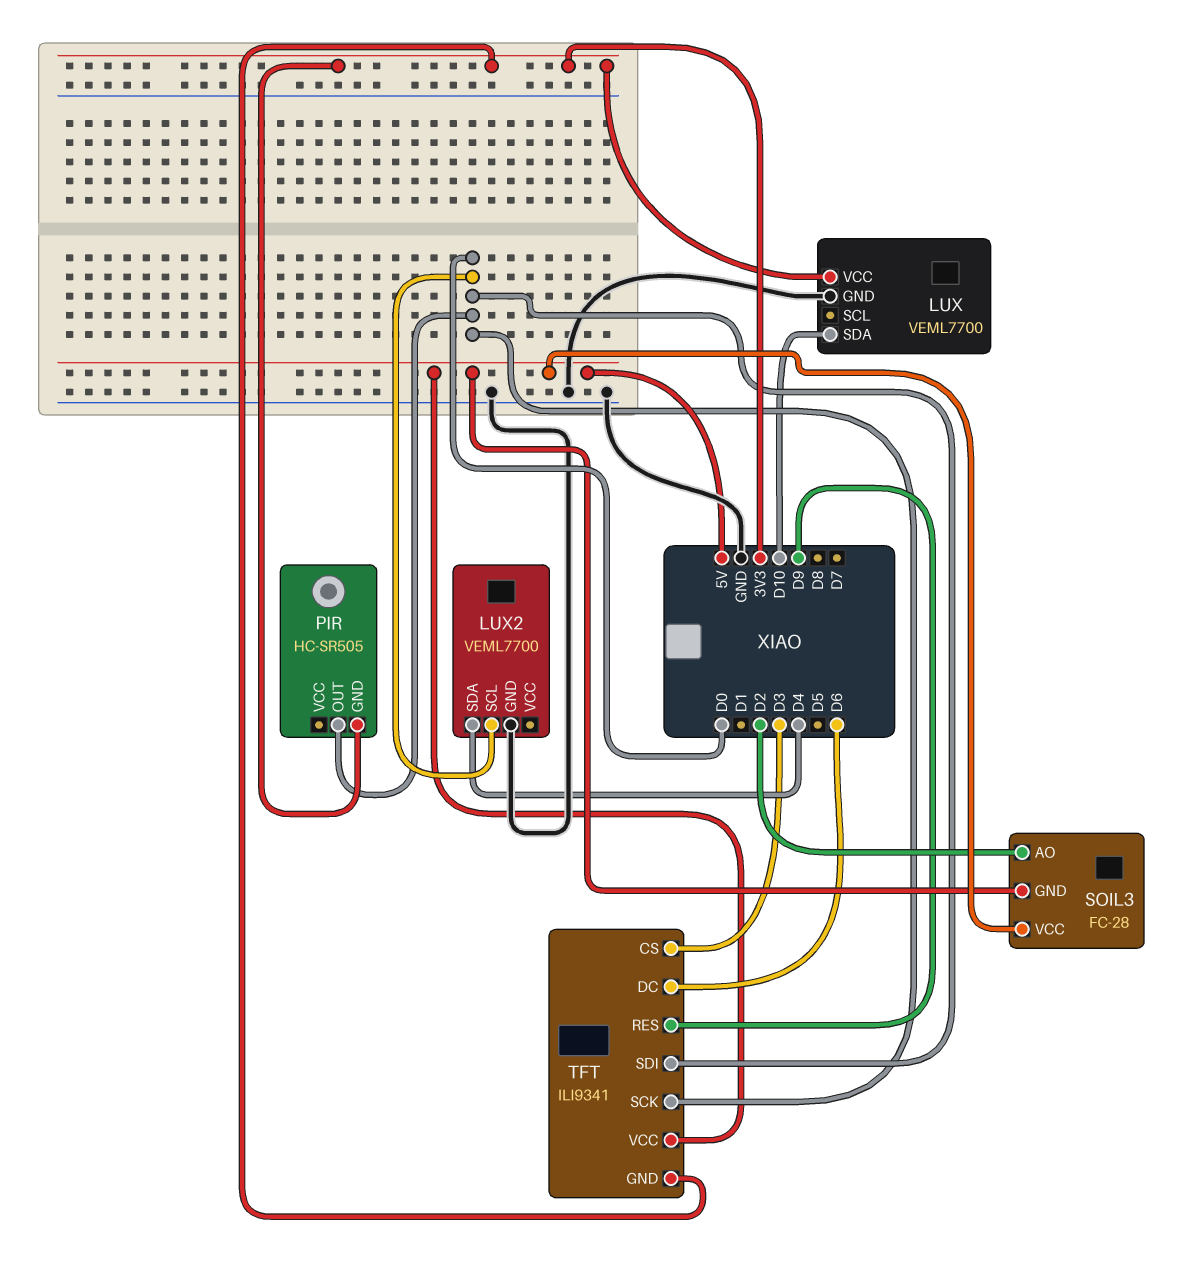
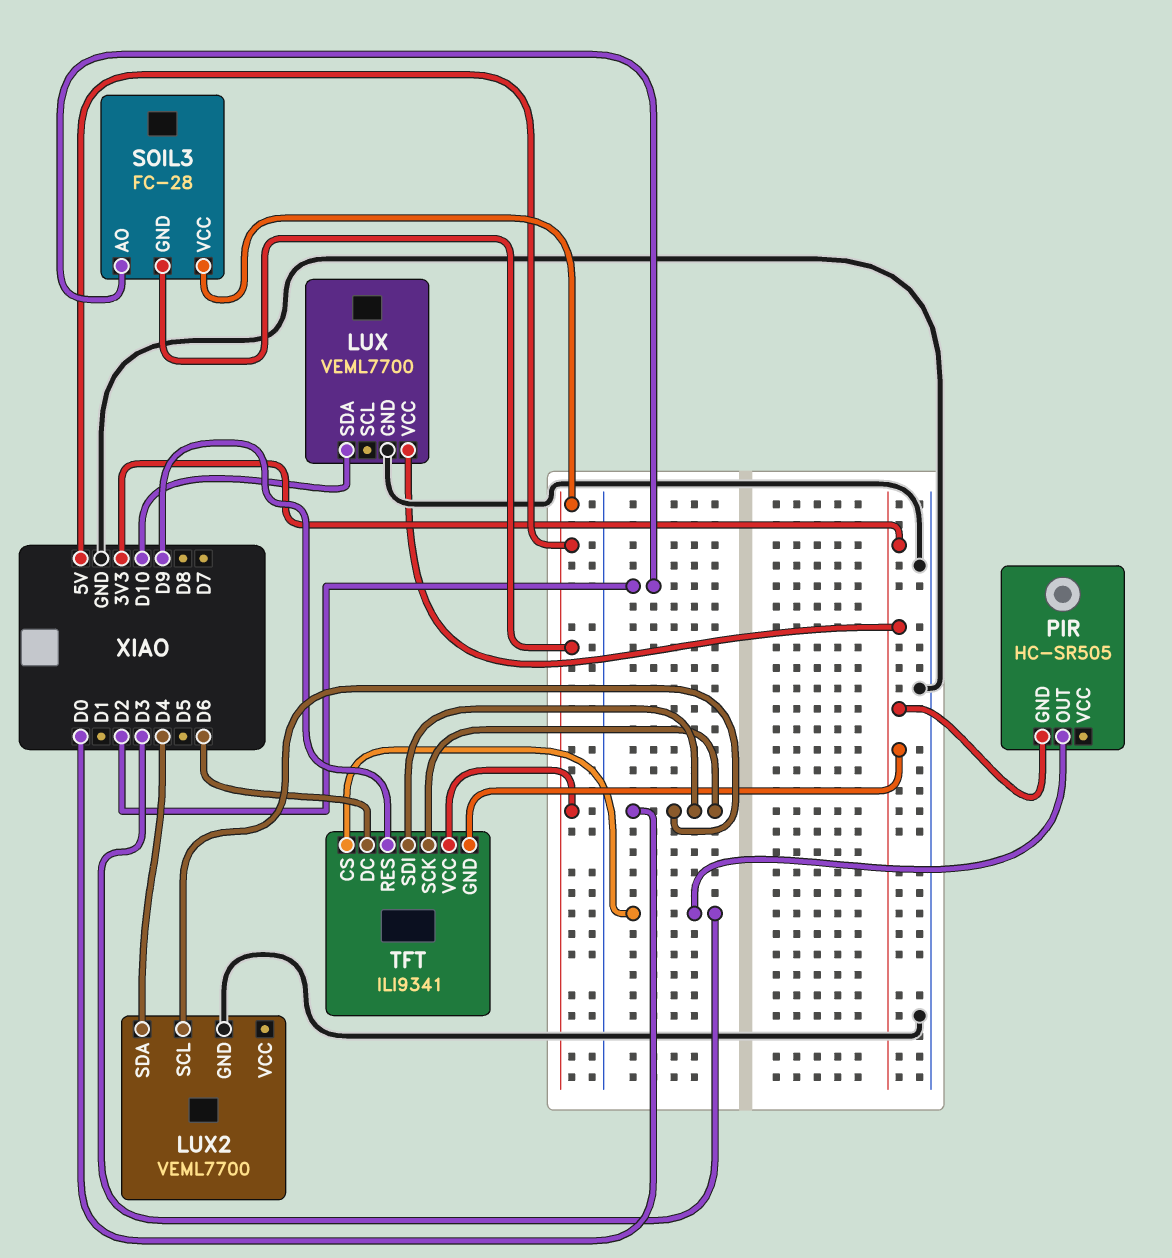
PIR pin OUT: D0 -> D3

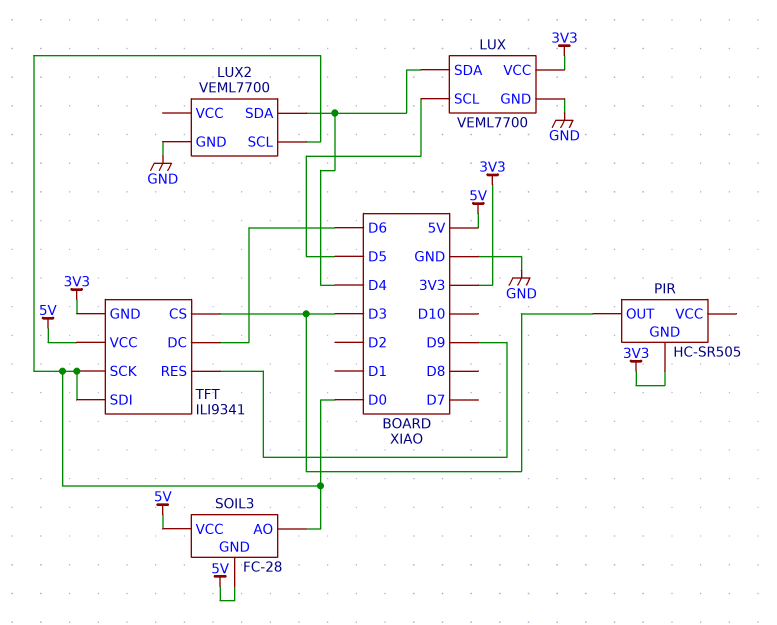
LUX pin SCL: none -> D5
LUX pin SDA: D10 -> D4
SOIL3 pin AO: D2 -> D0

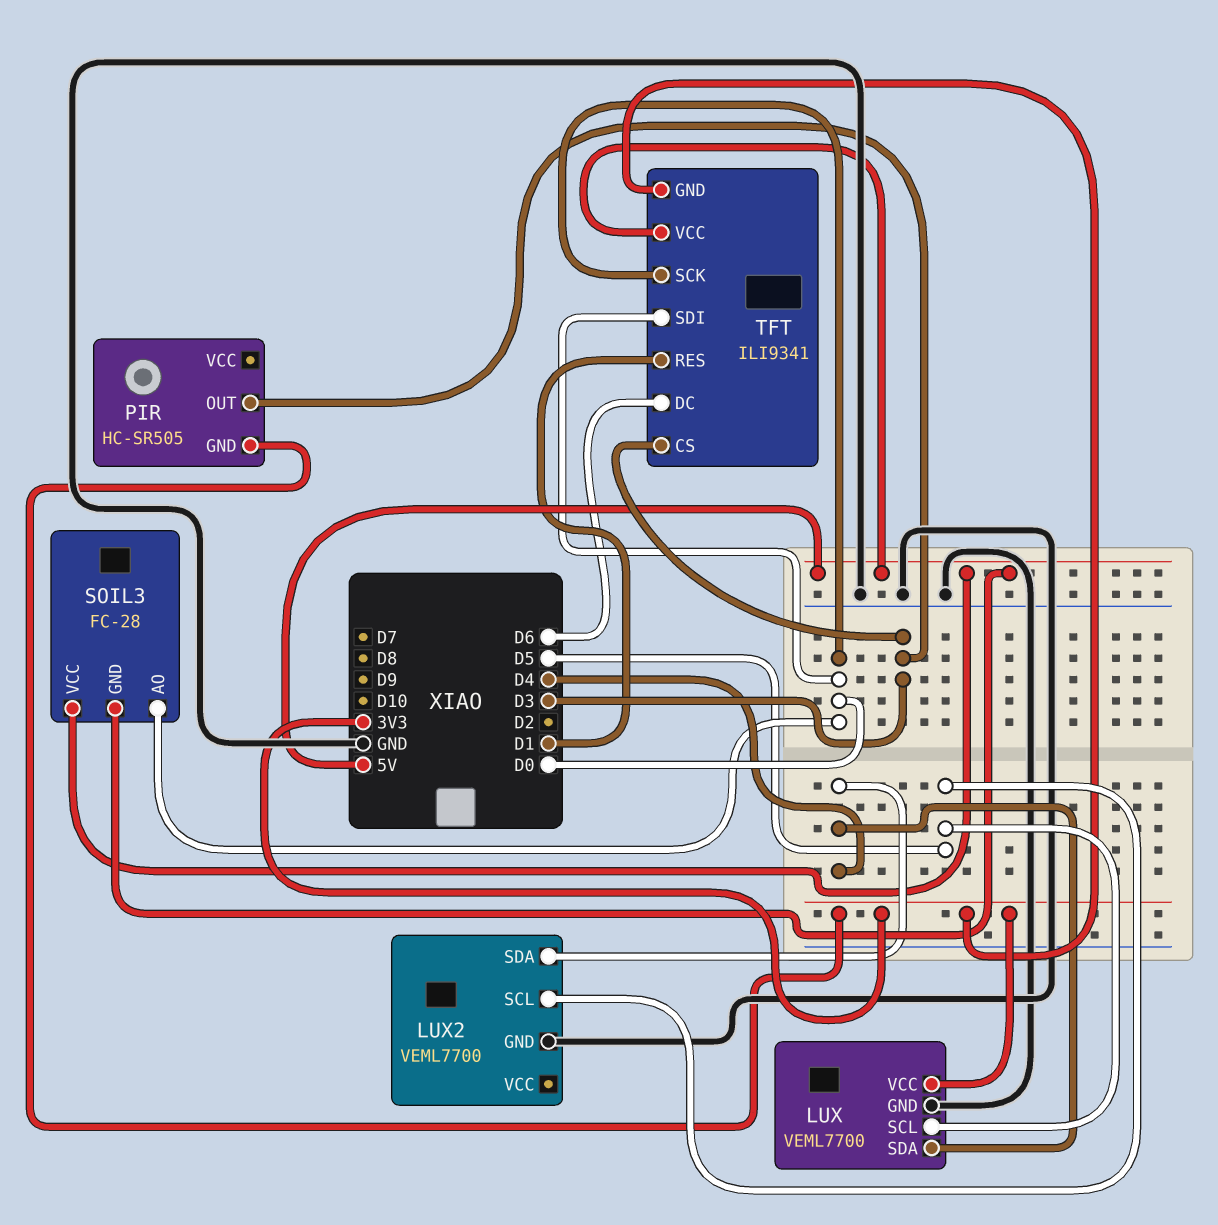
LUX2 pin SCL: D0 -> D5
TFT pin RES: D9 -> D1

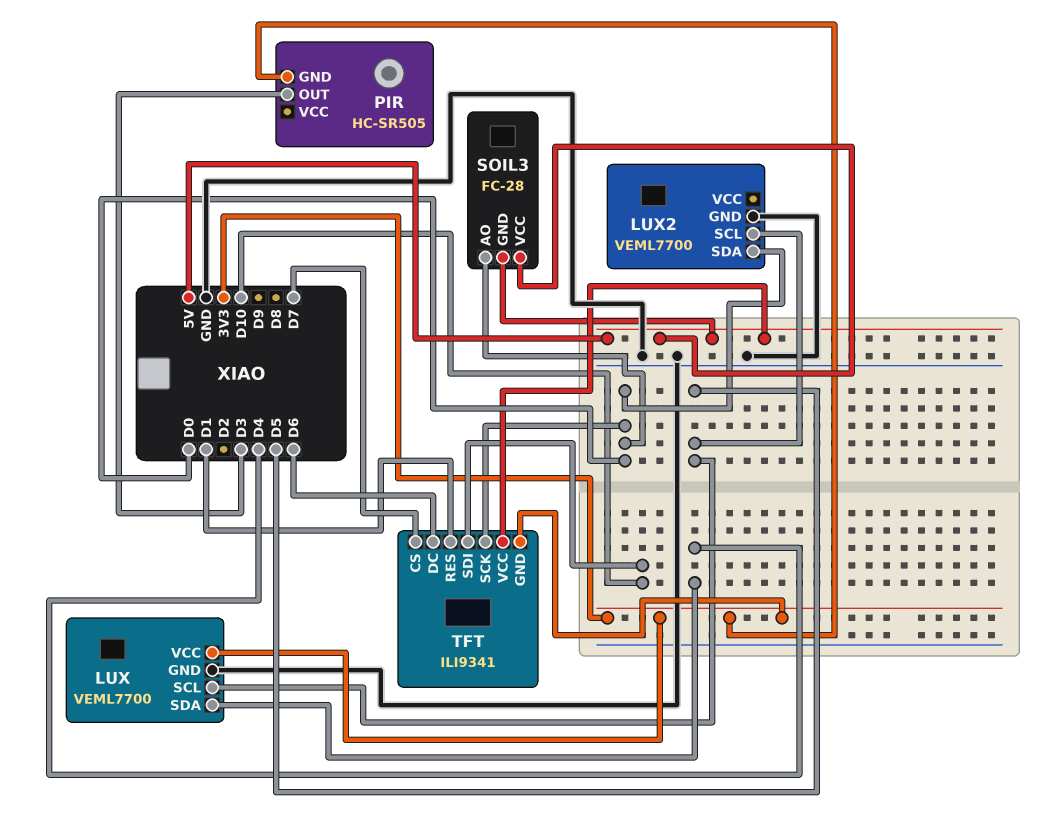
LUX2 pin SDA: D4 -> D0
TFT pin CS: D3 -> D7
TFT pin SDI: D0 -> D10

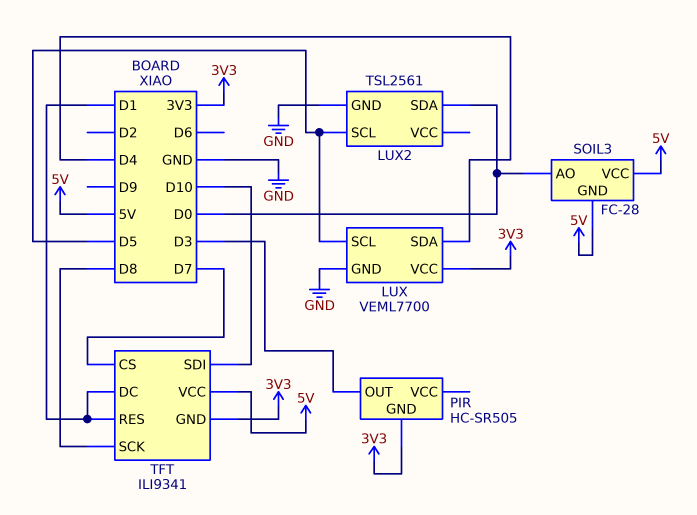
LUX2: VEML7700 -> TSL2561
TFT pin DC: D6 -> D1
TFT pin SCK: D0 -> D8

